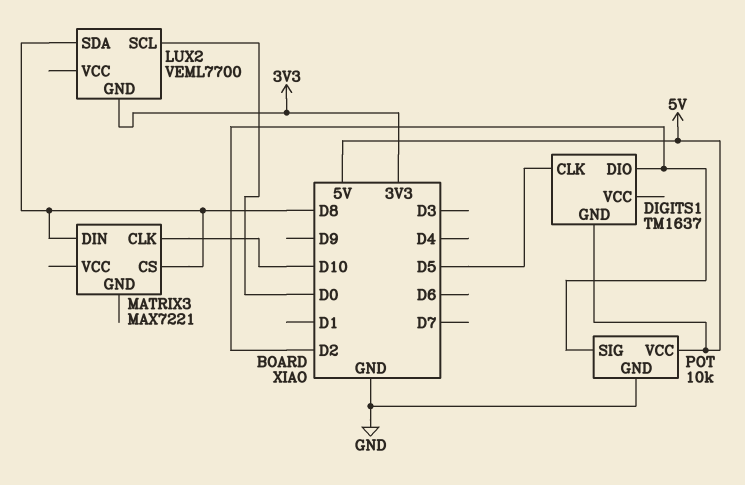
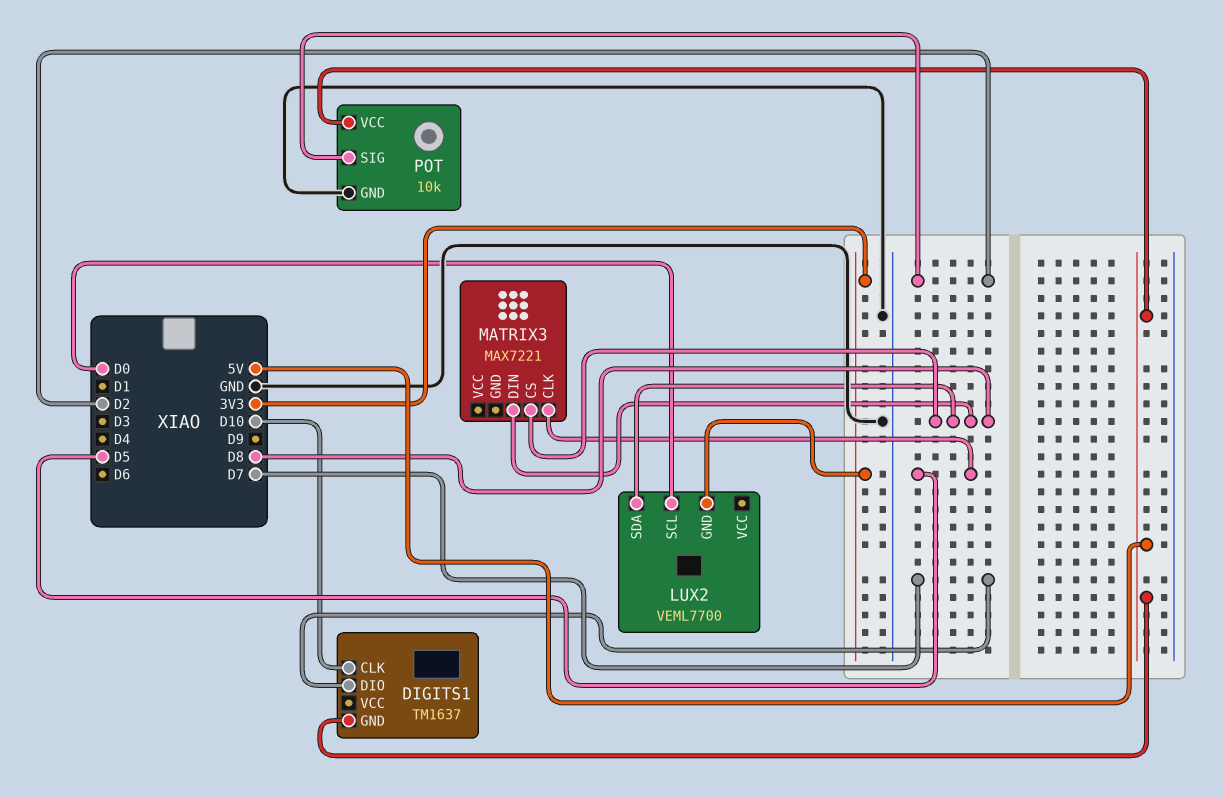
DIGITS1 pin CLK: D5 -> D10
DIGITS1 pin DIO: D2 -> D7
MATRIX3 pin CLK: D10 -> D5

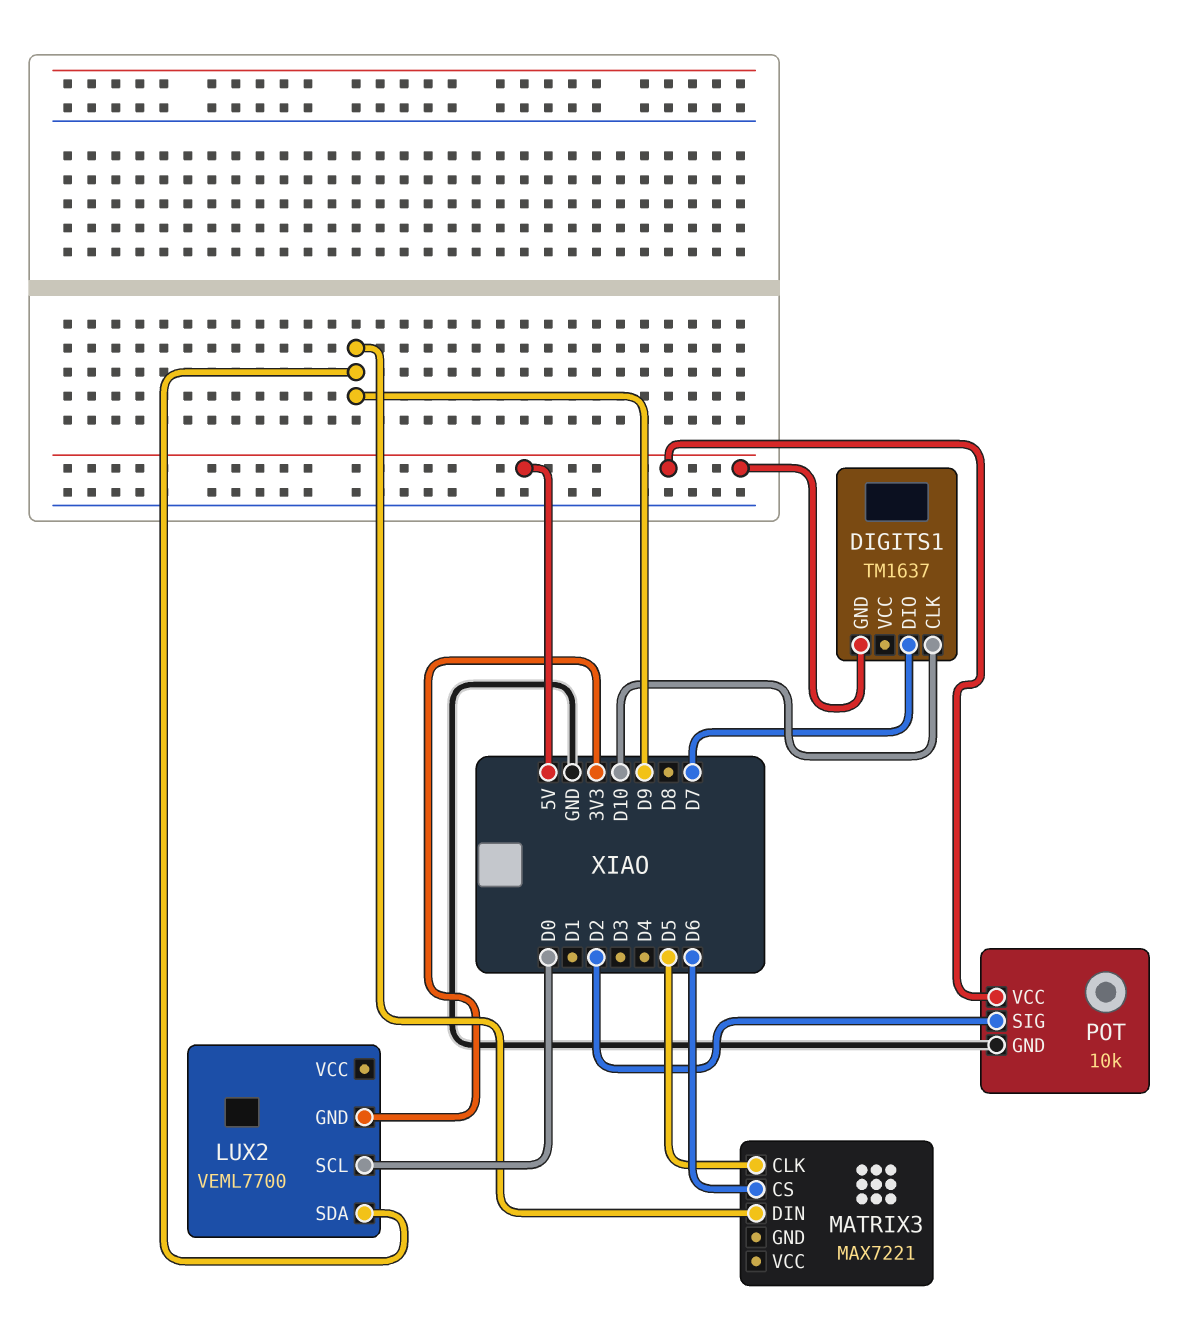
LUX2 pin SDA: D8 -> D9
MATRIX3 pin CS: D8 -> D6
MATRIX3 pin DIN: D8 -> D9

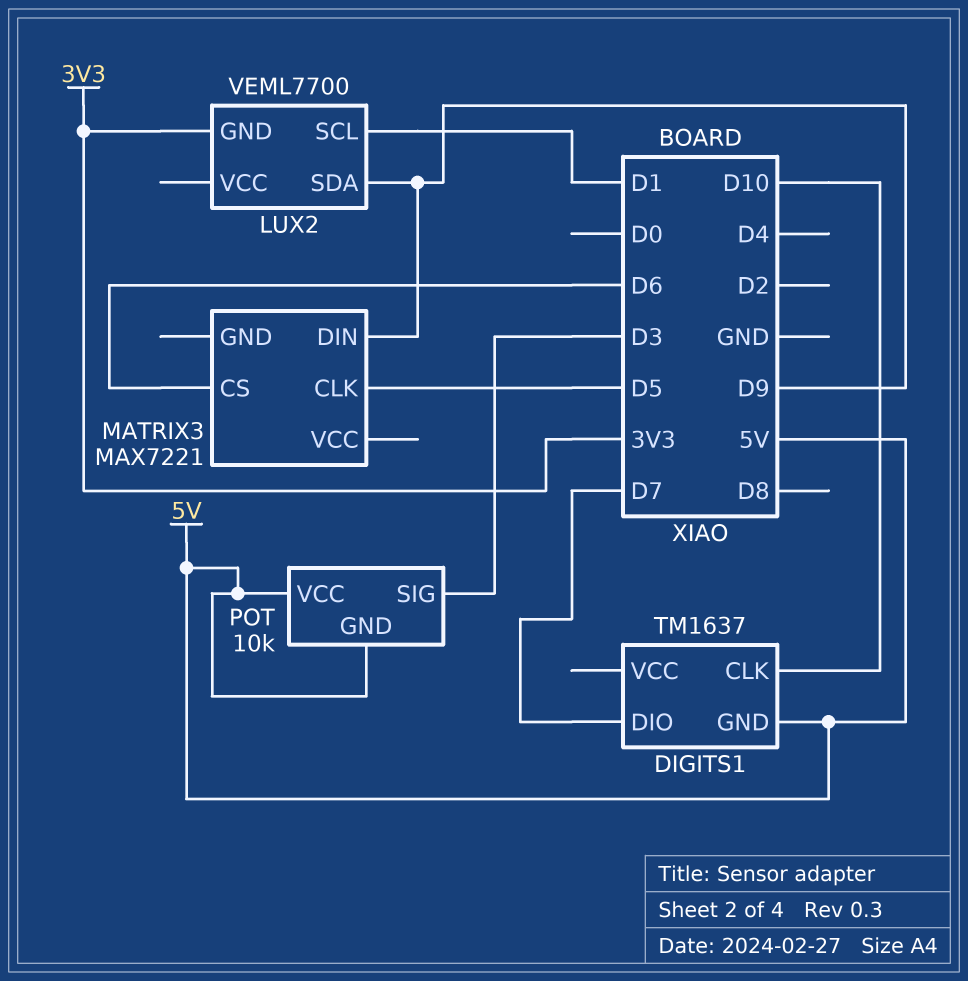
LUX2 pin SCL: D0 -> D1
POT pin GND: GND -> 5V
POT pin SIG: D2 -> D3

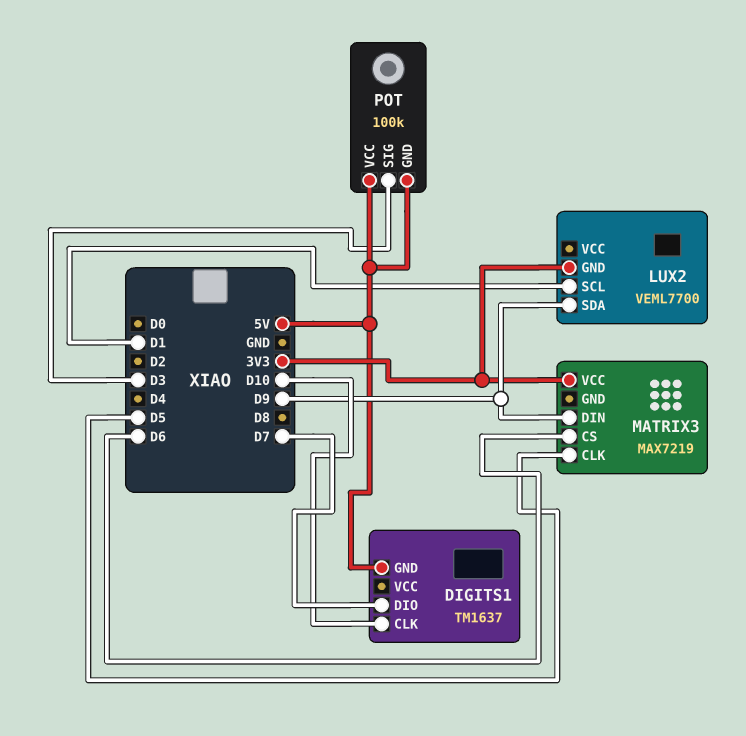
MATRIX3: MAX7221 -> MAX7219
MATRIX3 pin VCC: none -> 3V3
POT: 10k -> 100k

